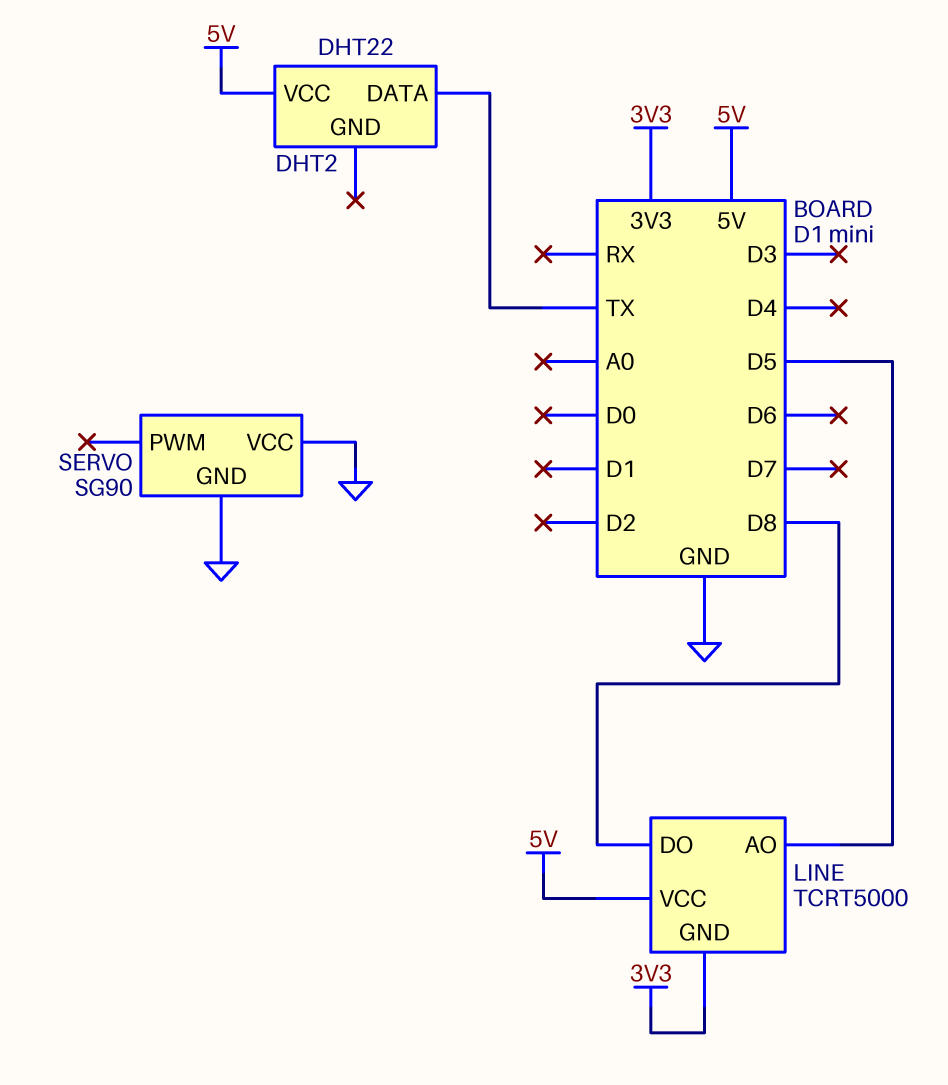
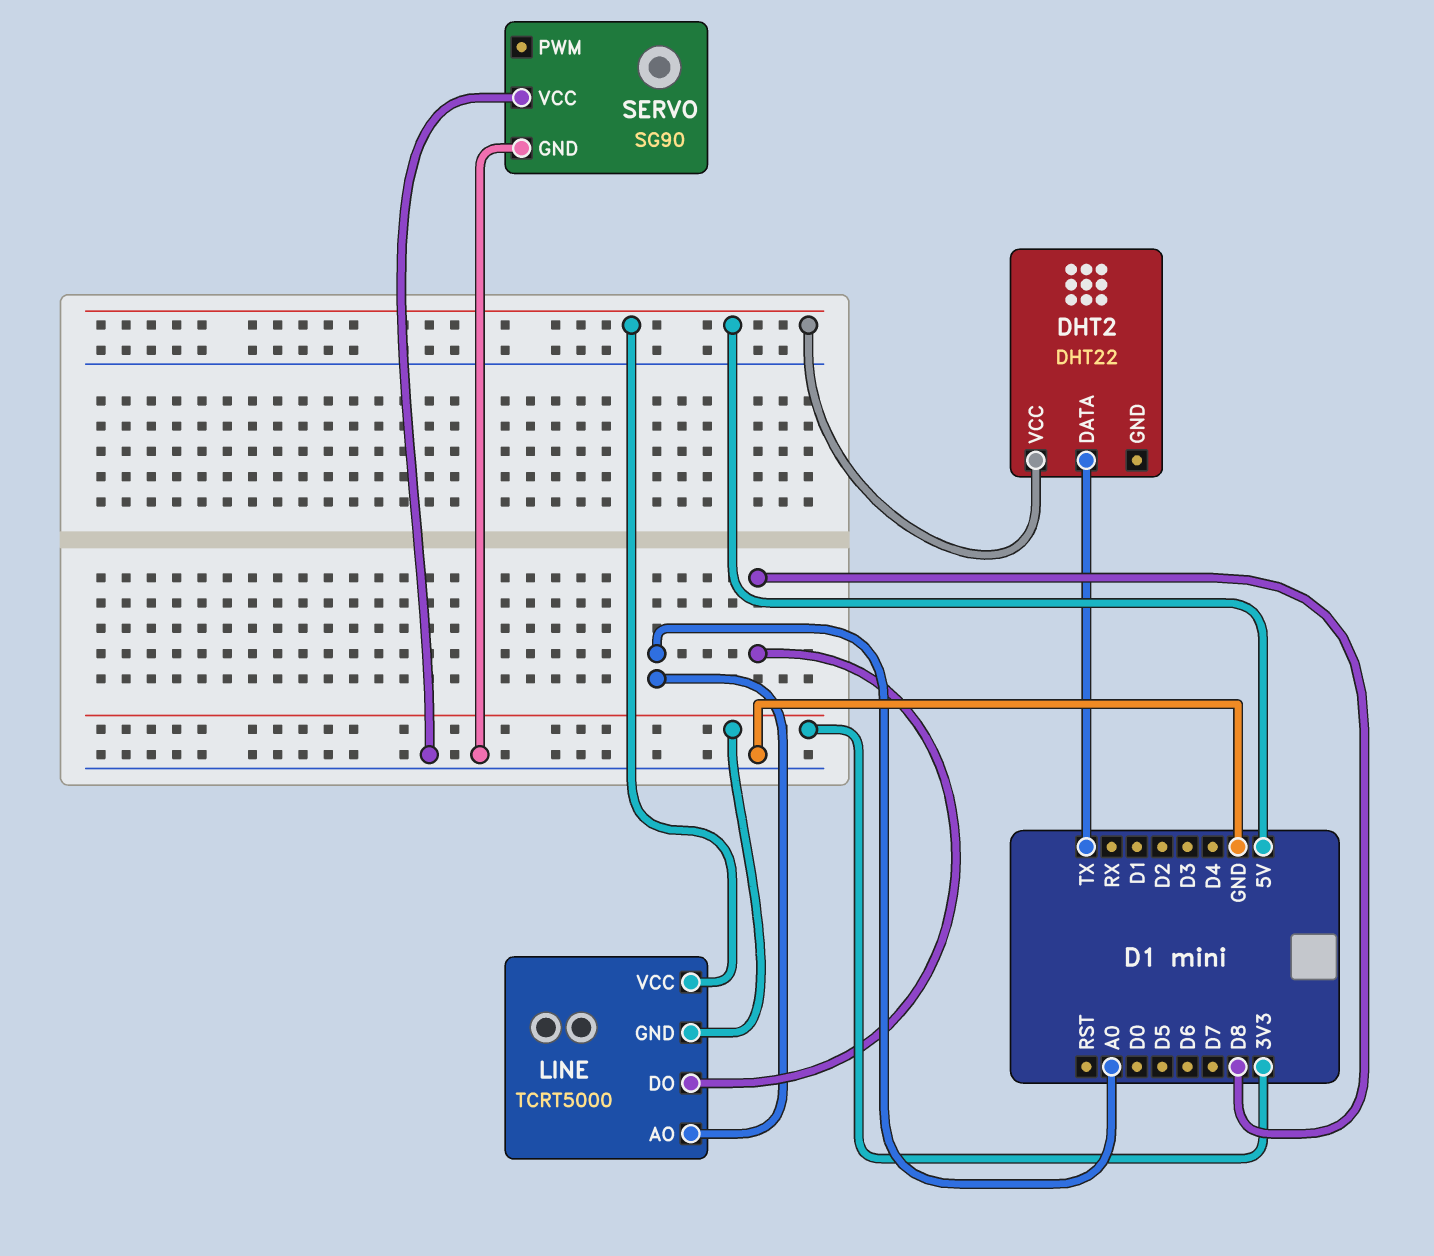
LINE pin AO: D5 -> A0

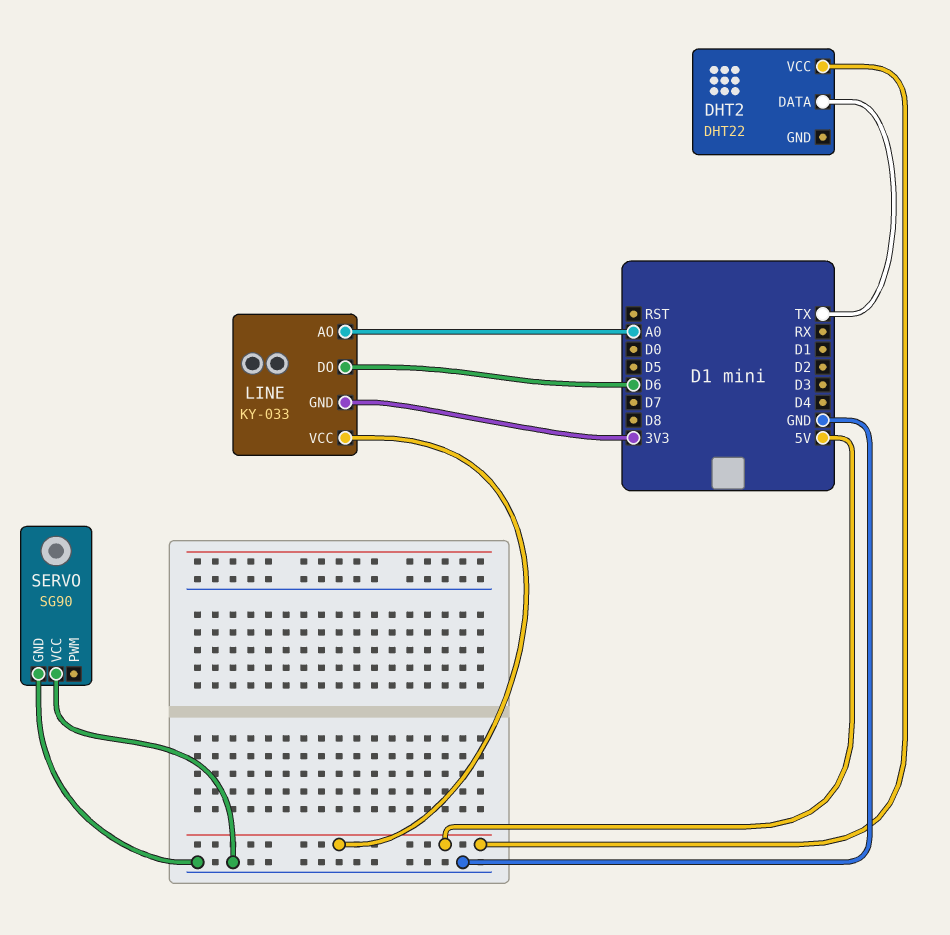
LINE: TCRT5000 -> KY-033
LINE pin DO: D8 -> D6

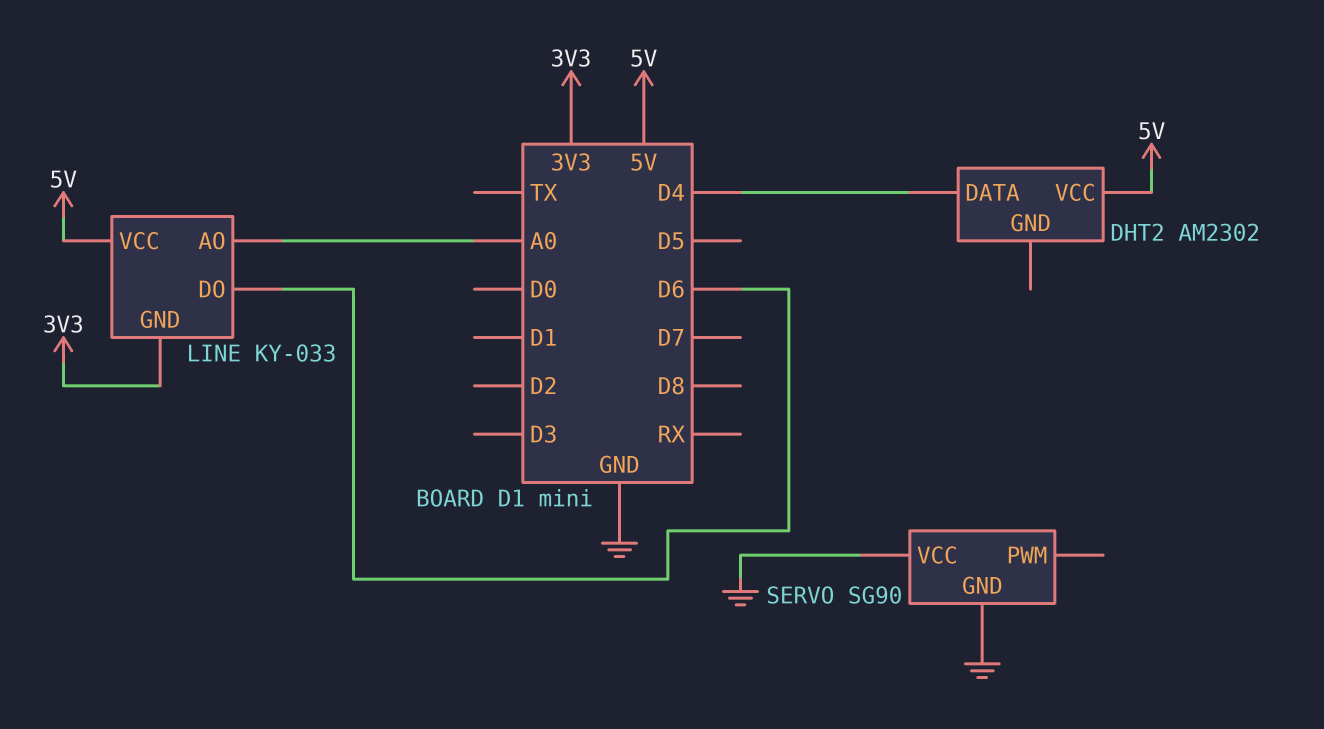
DHT2: DHT22 -> AM2302
DHT2 pin DATA: TX -> D4

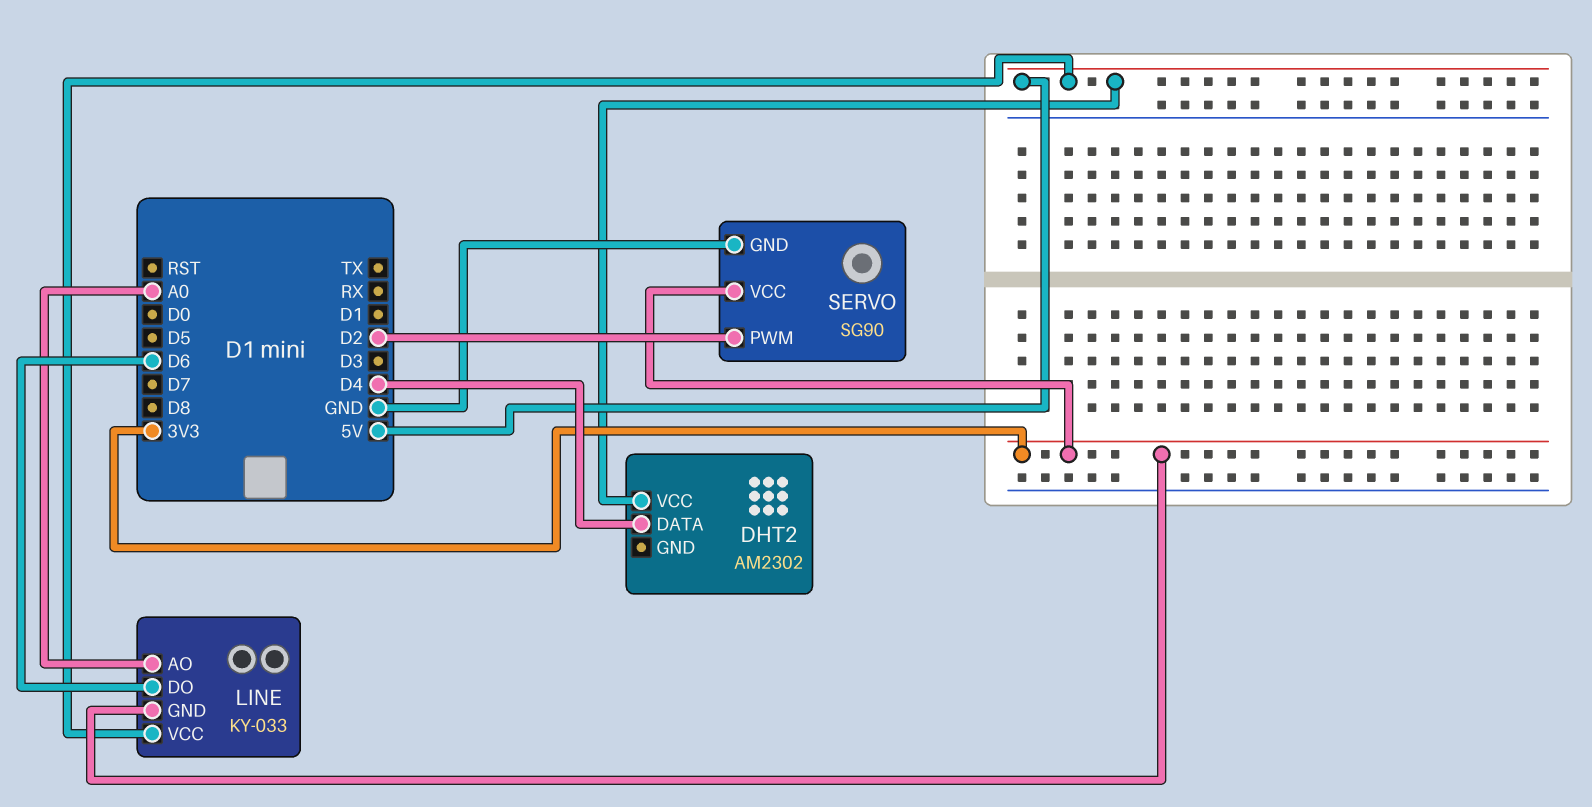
SERVO pin PWM: none -> D2
SERVO pin VCC: GND -> 3V3

